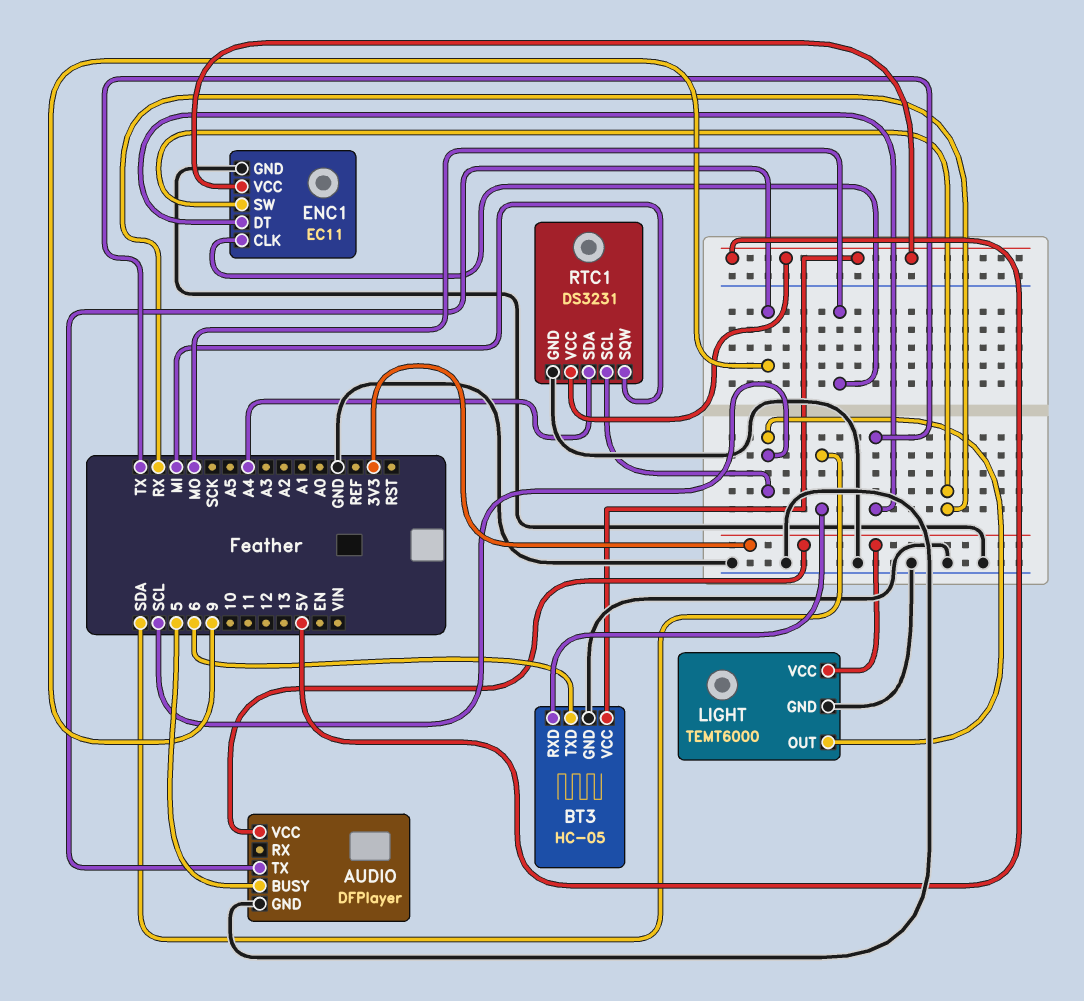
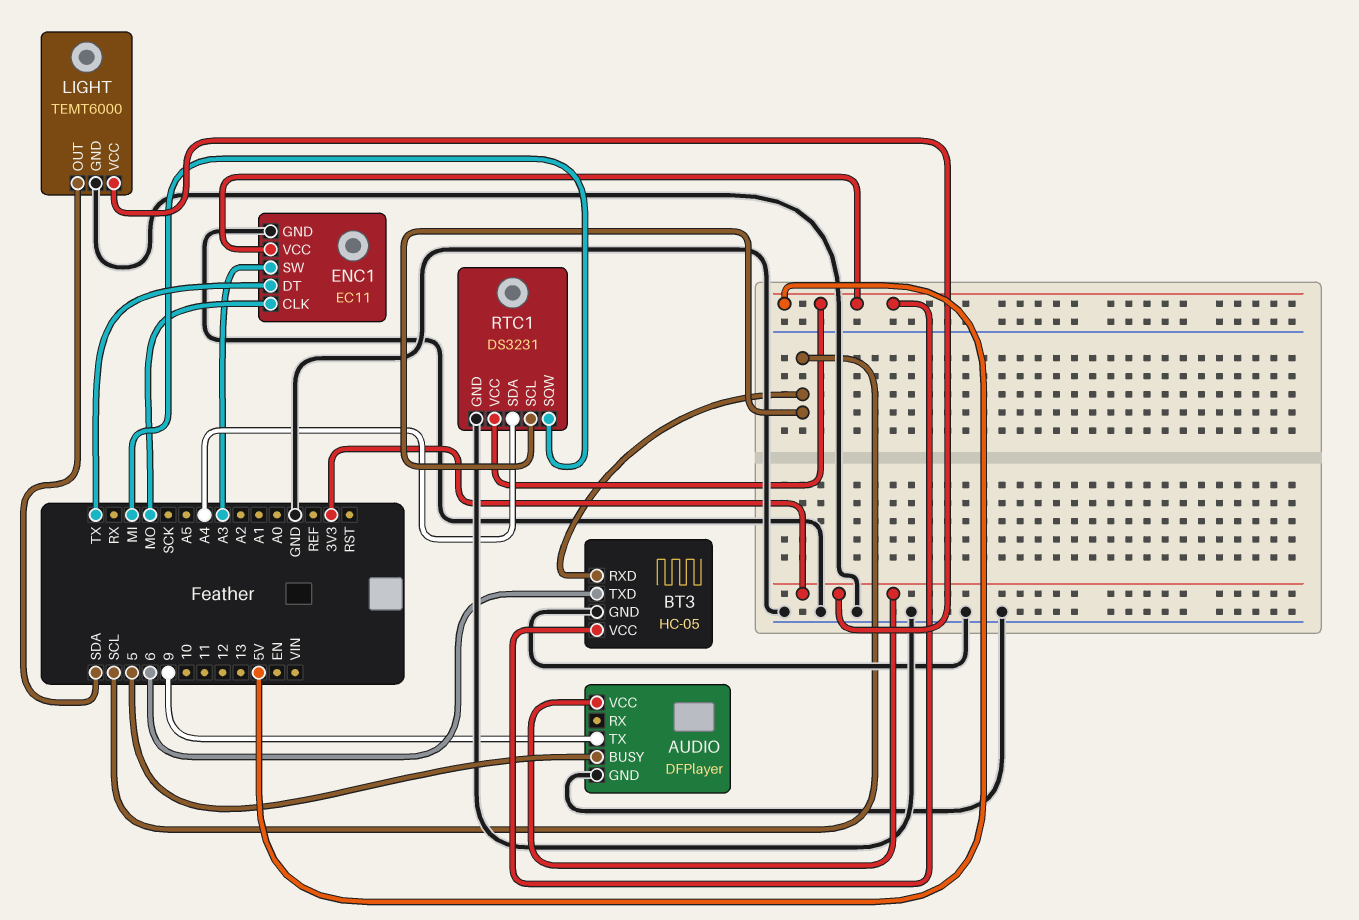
BT3 pin RXD: SDA -> SCL
ENC1 pin SW: RX -> A3
LIGHT pin OUT: SCL -> SDA

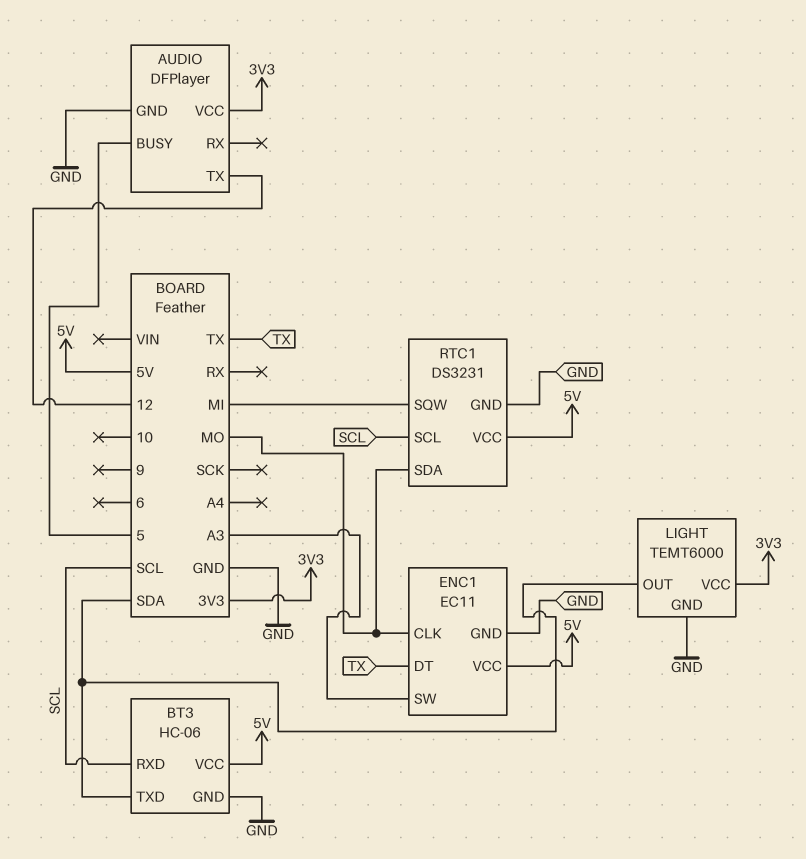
AUDIO pin TX: 9 -> 12
BT3: HC-05 -> HC-06
BT3 pin TXD: 6 -> SDA
RTC1 pin SDA: A4 -> MO

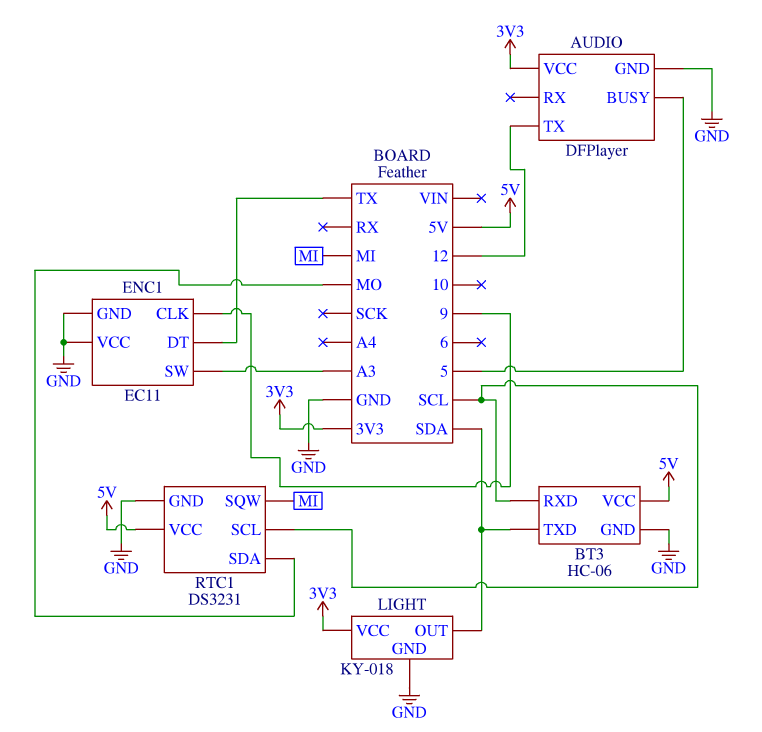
ENC1 pin CLK: MO -> 9
ENC1 pin VCC: 5V -> GND
LIGHT: TEMT6000 -> KY-018

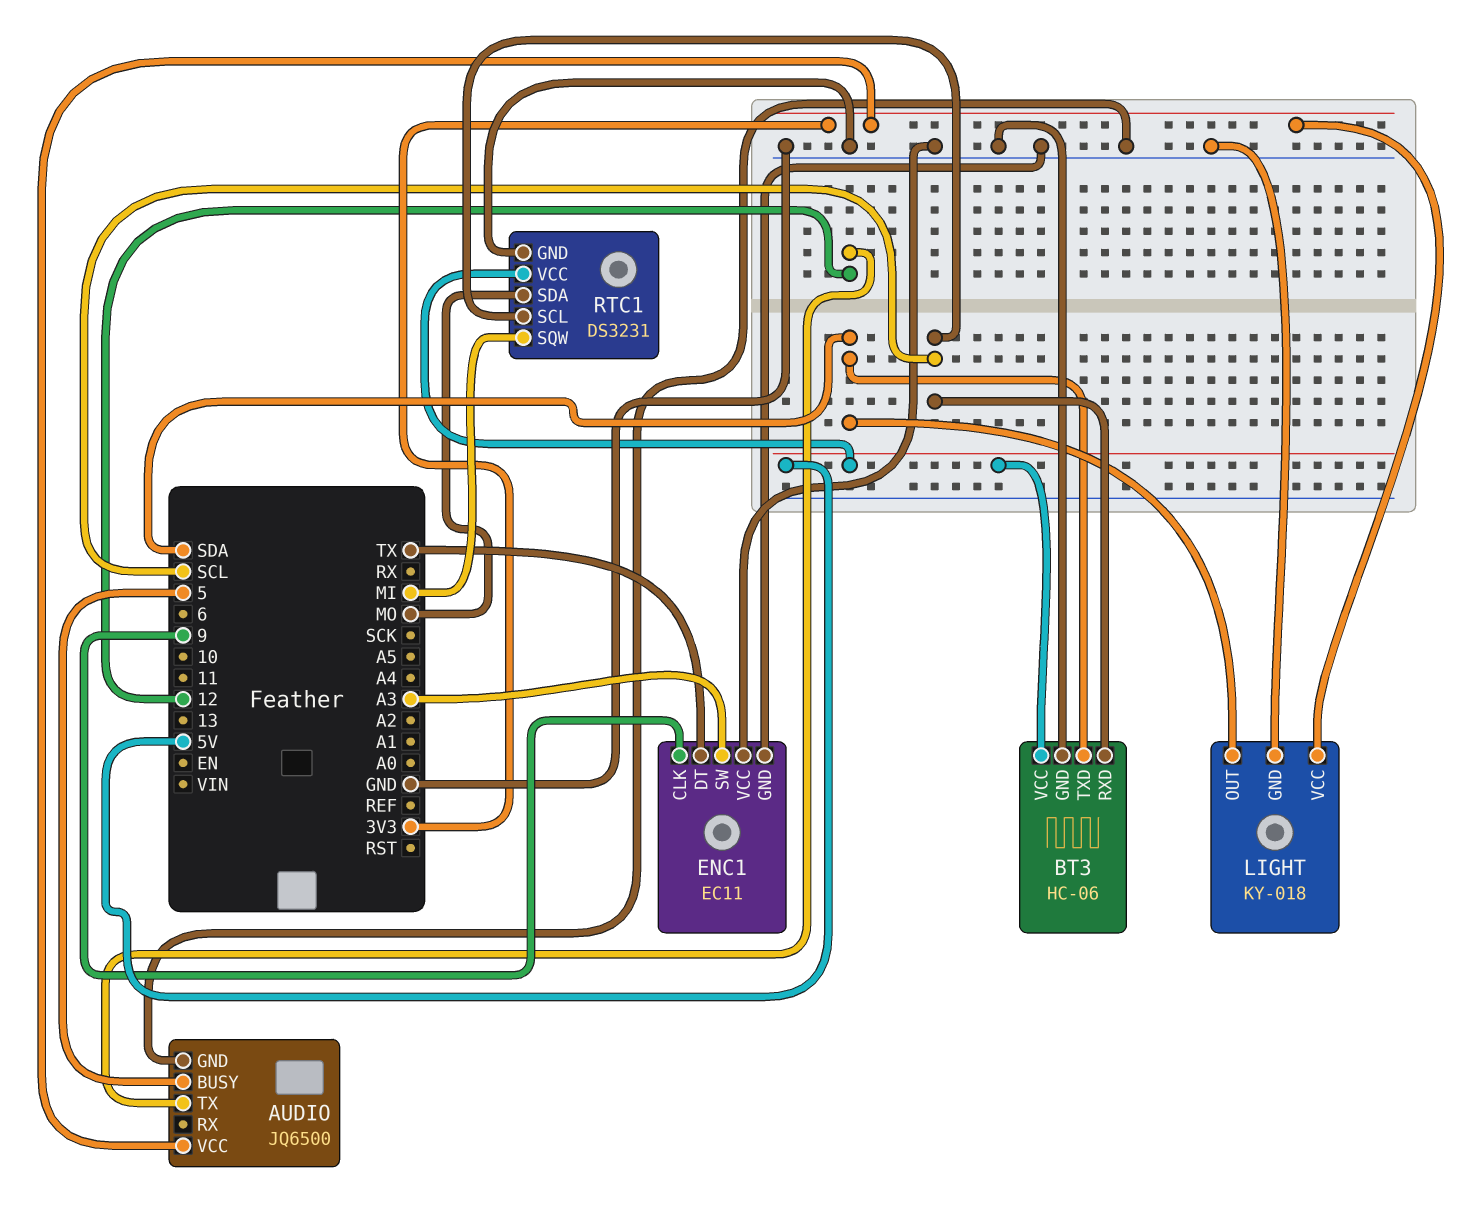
AUDIO: DFPlayer -> JQ6500

